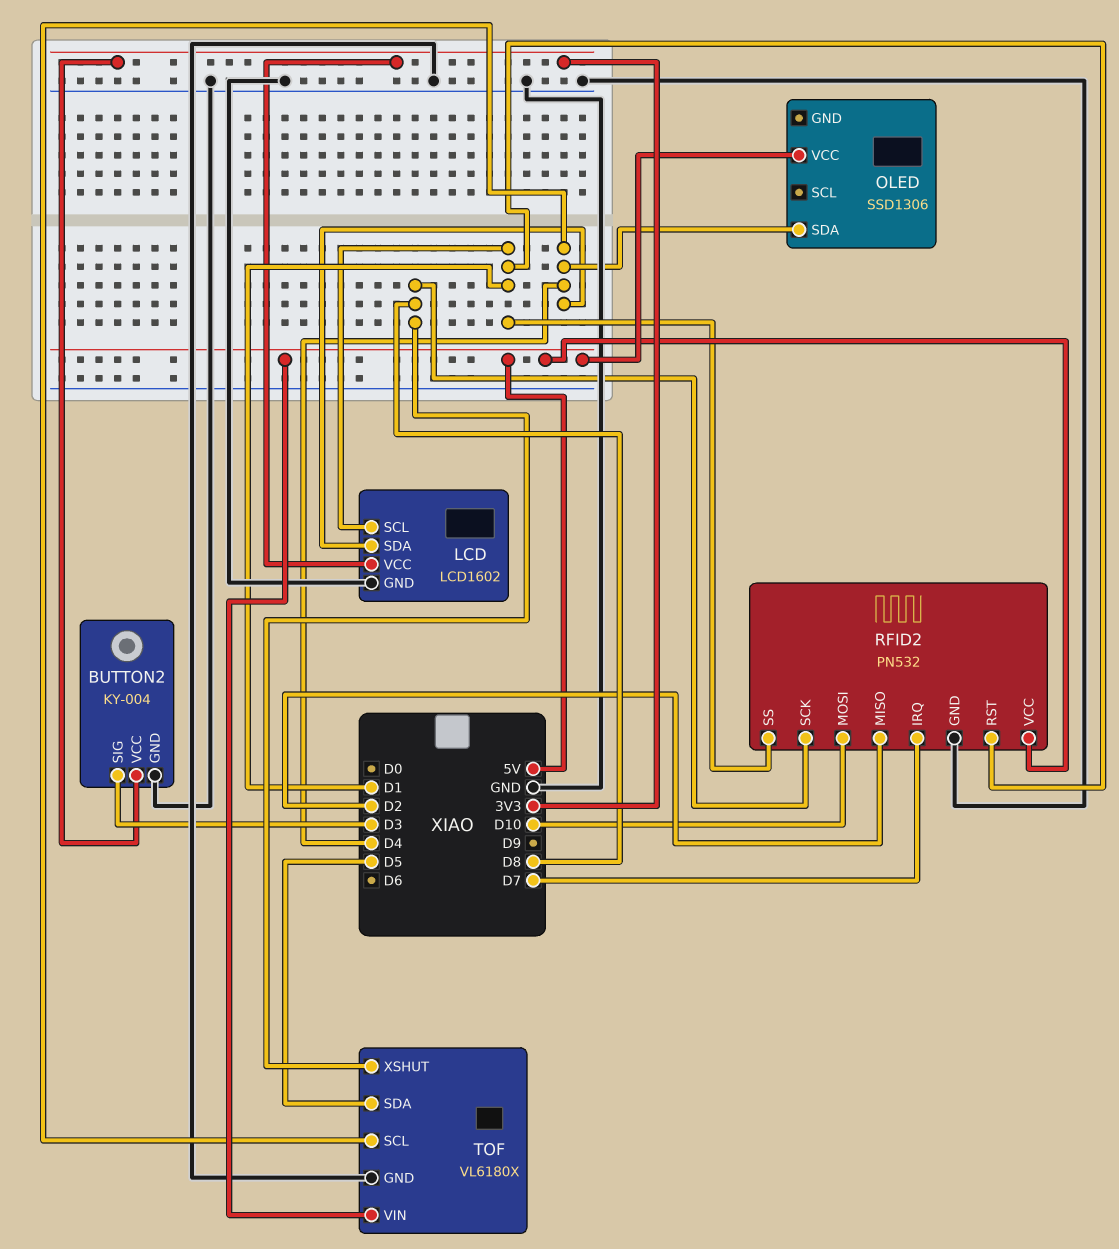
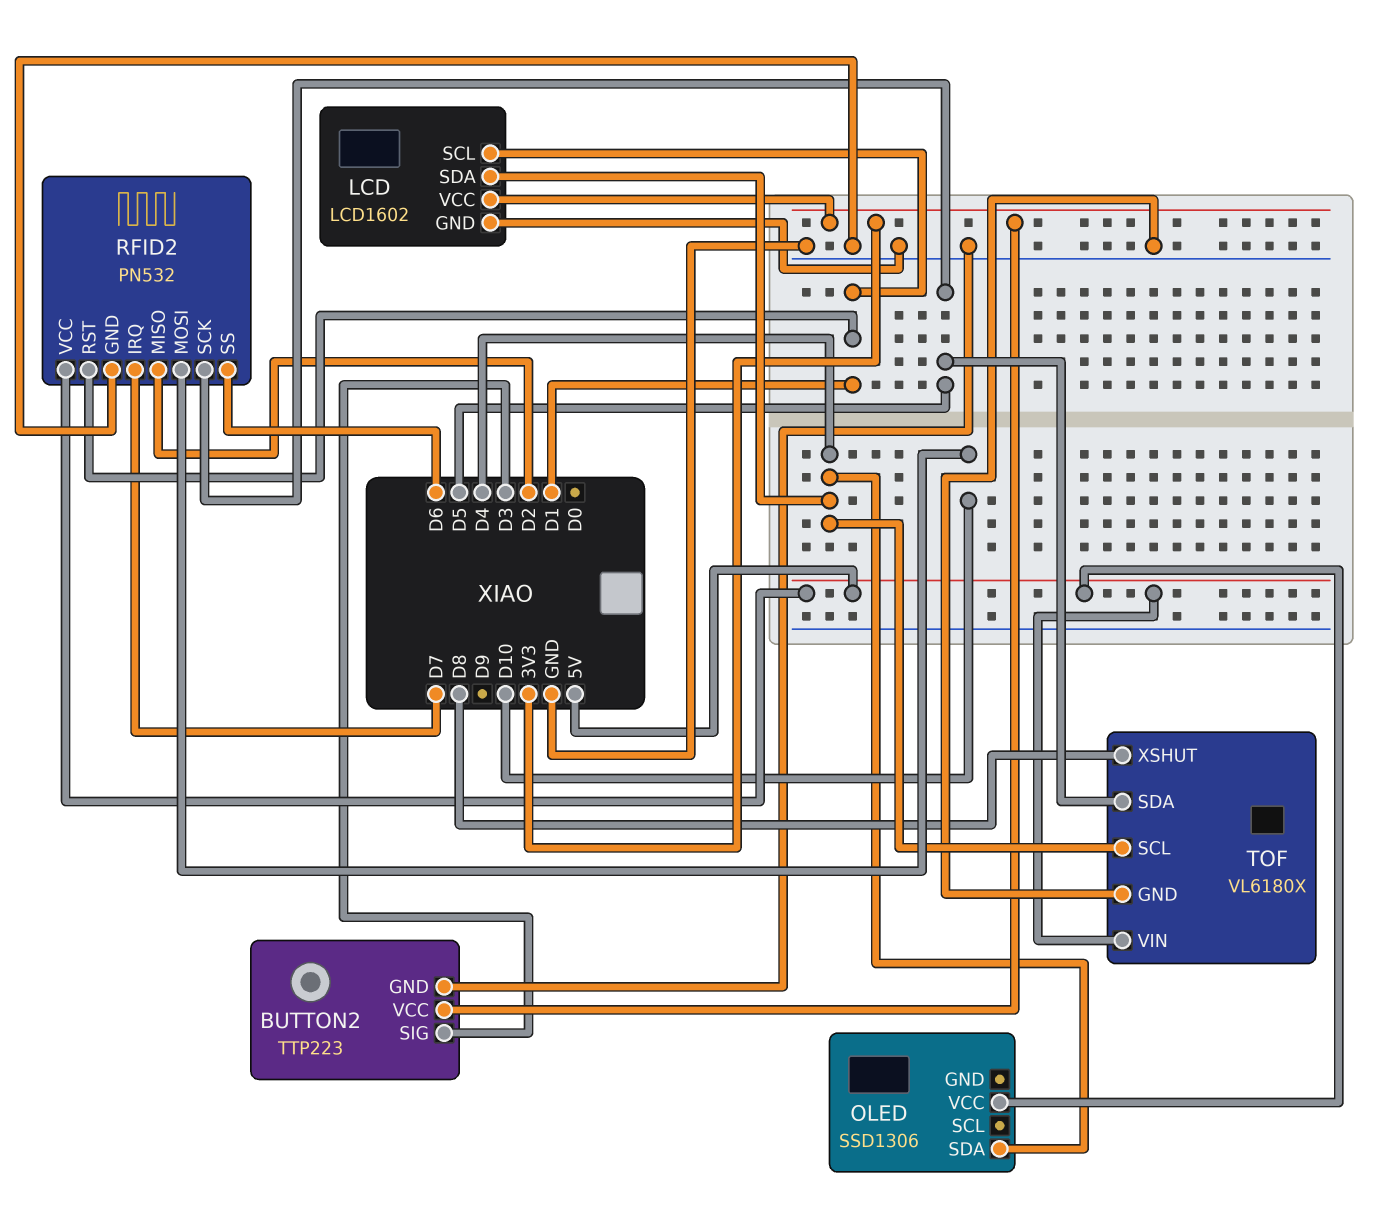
BUTTON2: KY-004 -> TTP223
RFID2 pin SCK: D8 -> D5
RFID2 pin SS: D1 -> D6

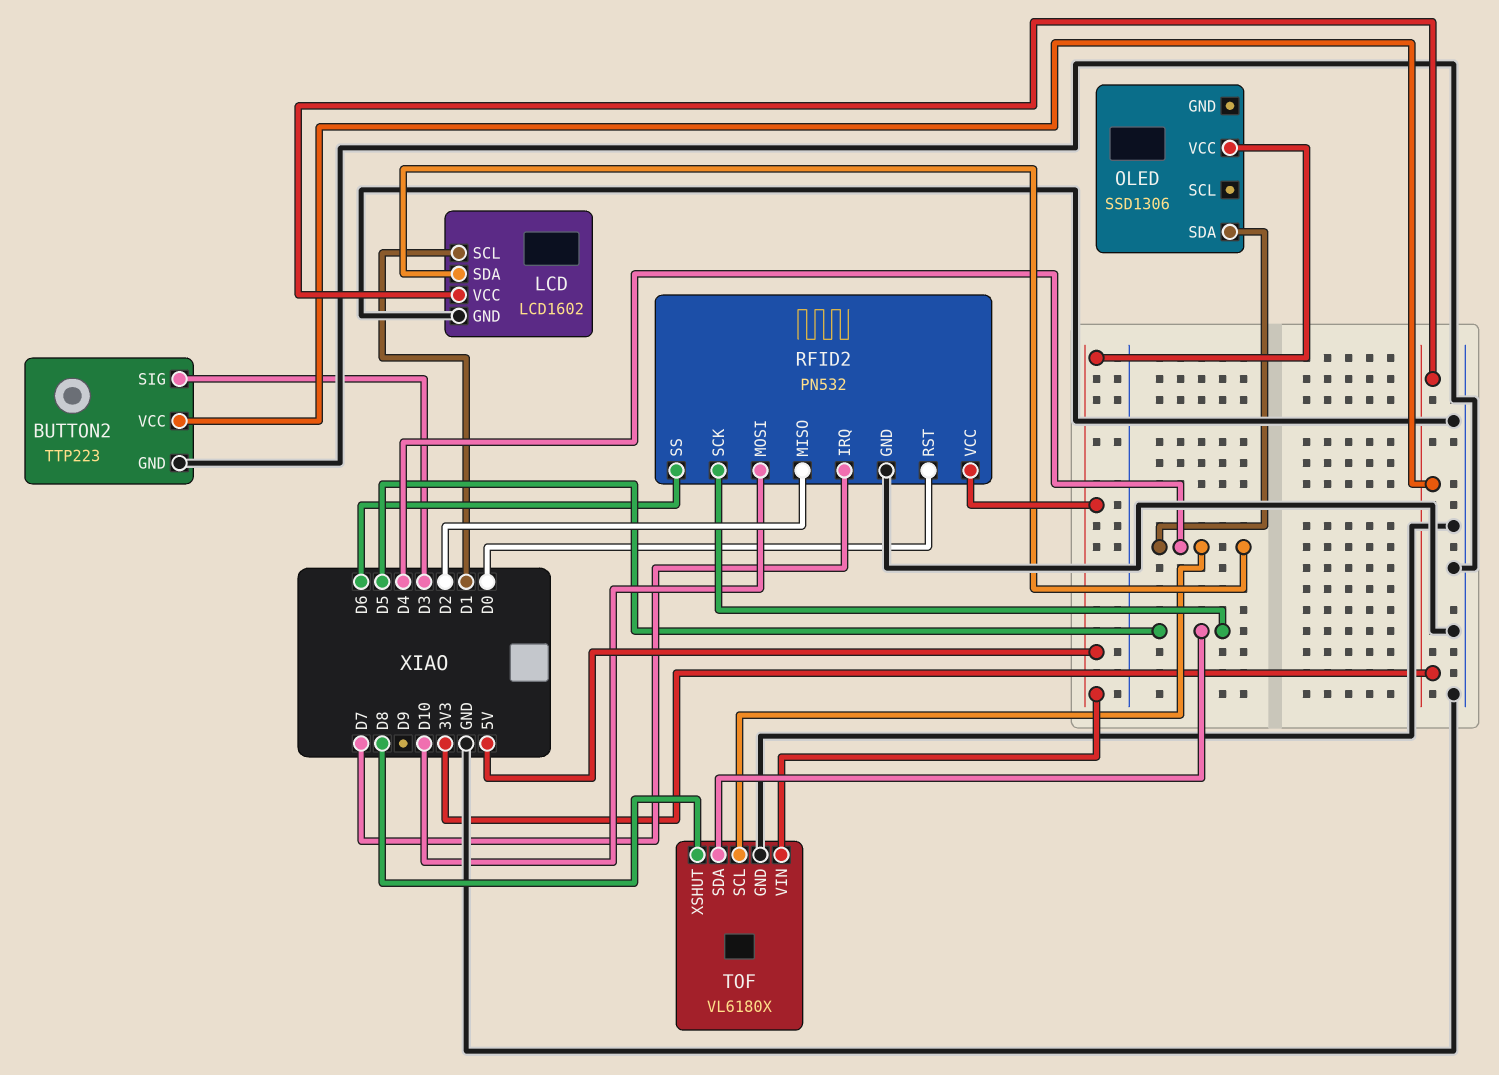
RFID2 pin RST: D1 -> D0

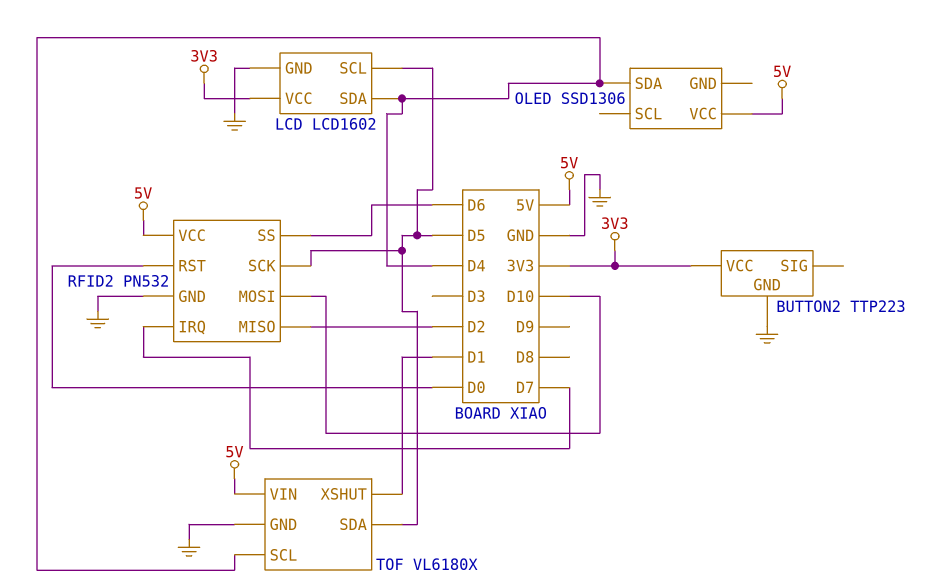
BUTTON2 pin SIG: D3 -> none
LCD pin SCL: D1 -> D5
TOF pin XSHUT: D8 -> D1

